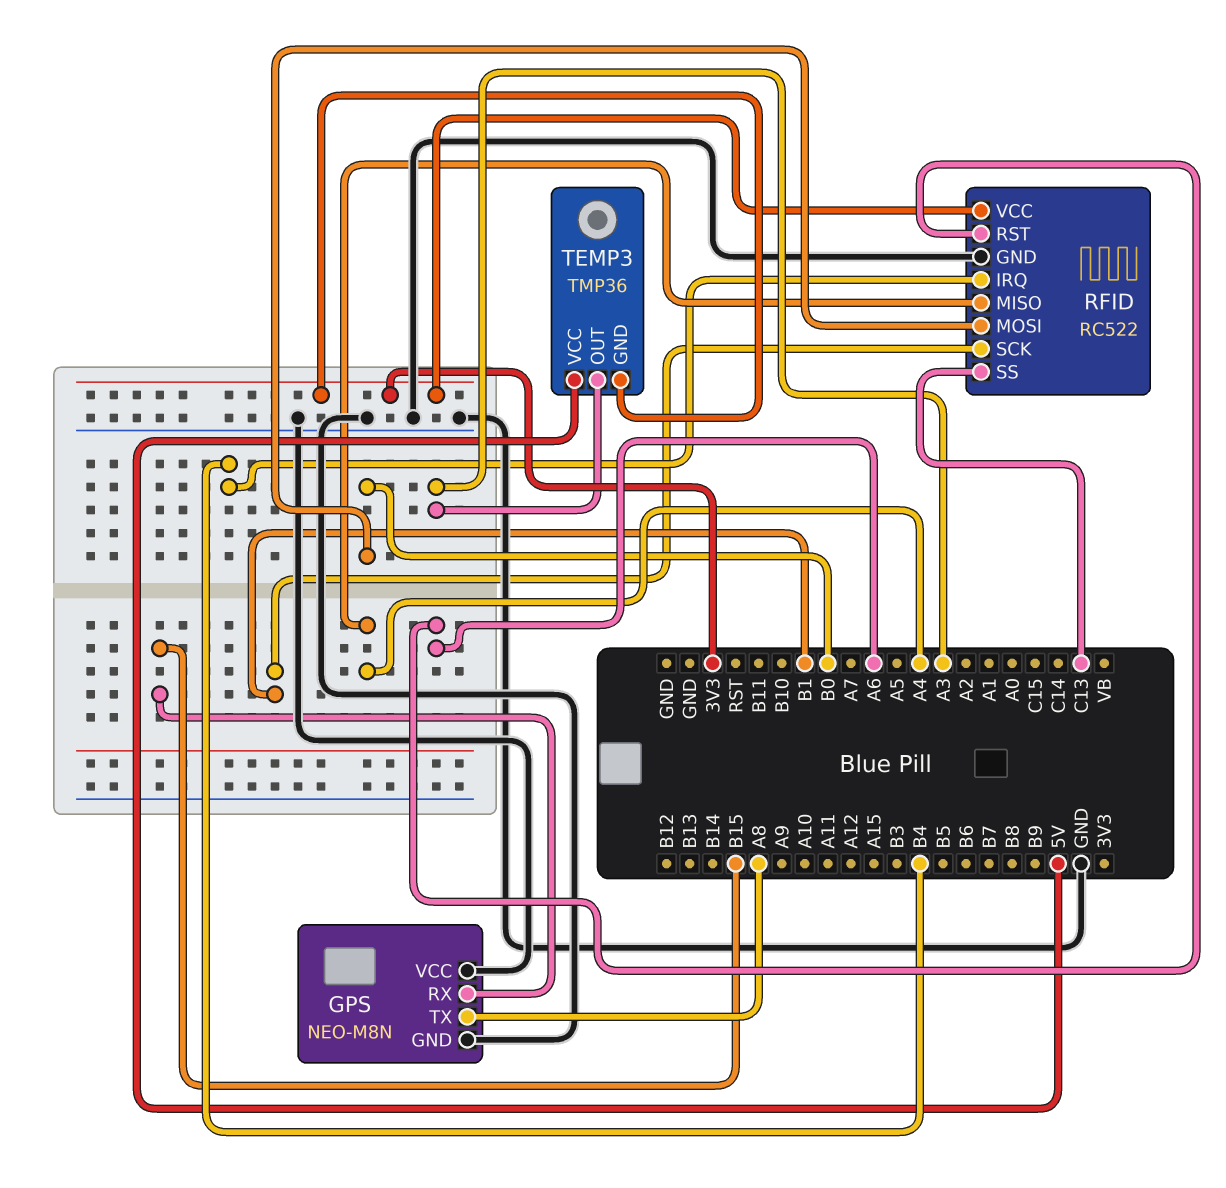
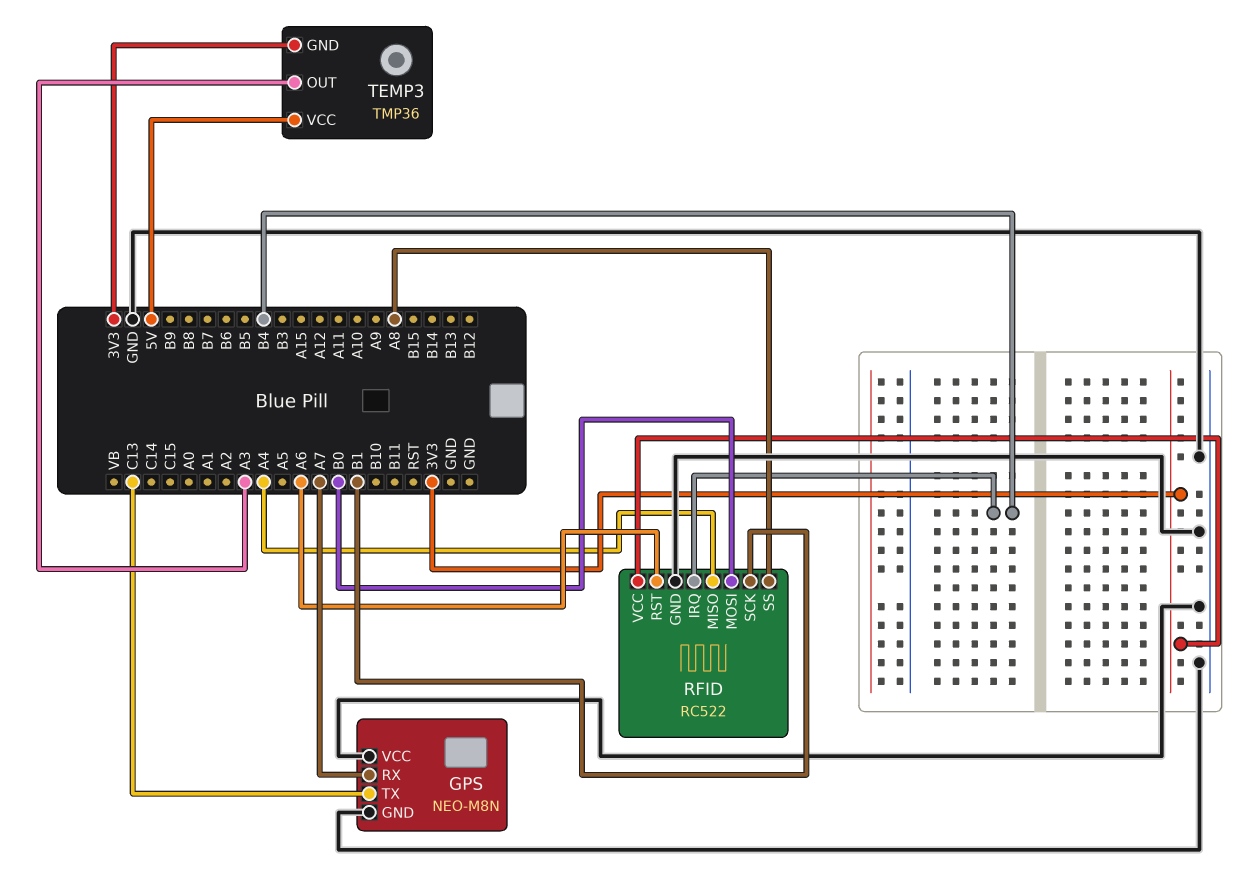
GPS pin RX: B15 -> A7
GPS pin TX: A8 -> C13
RFID pin SS: C13 -> A8

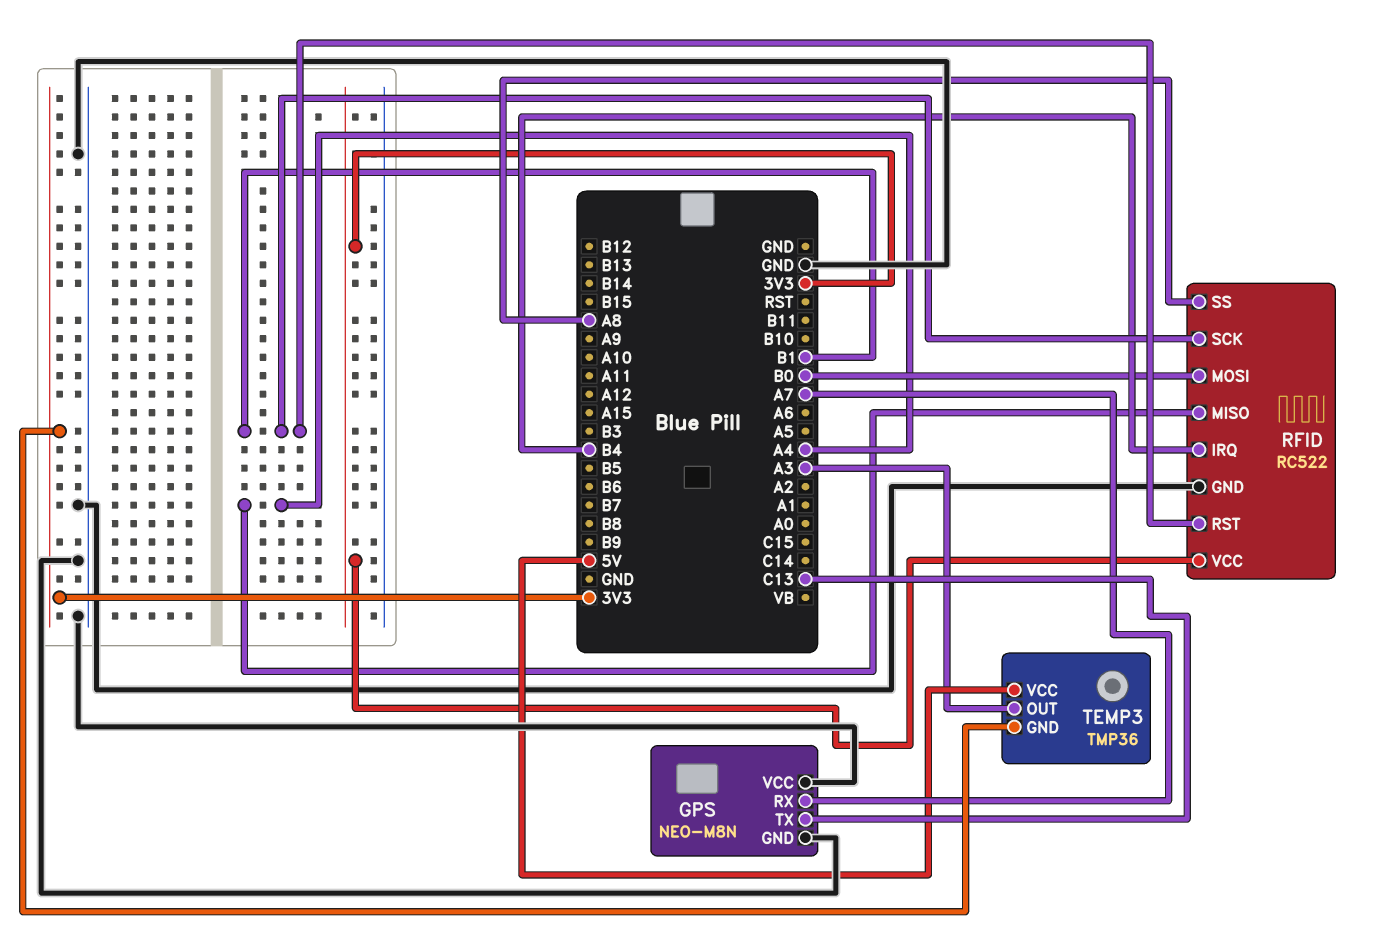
RFID pin RST: A6 -> B1

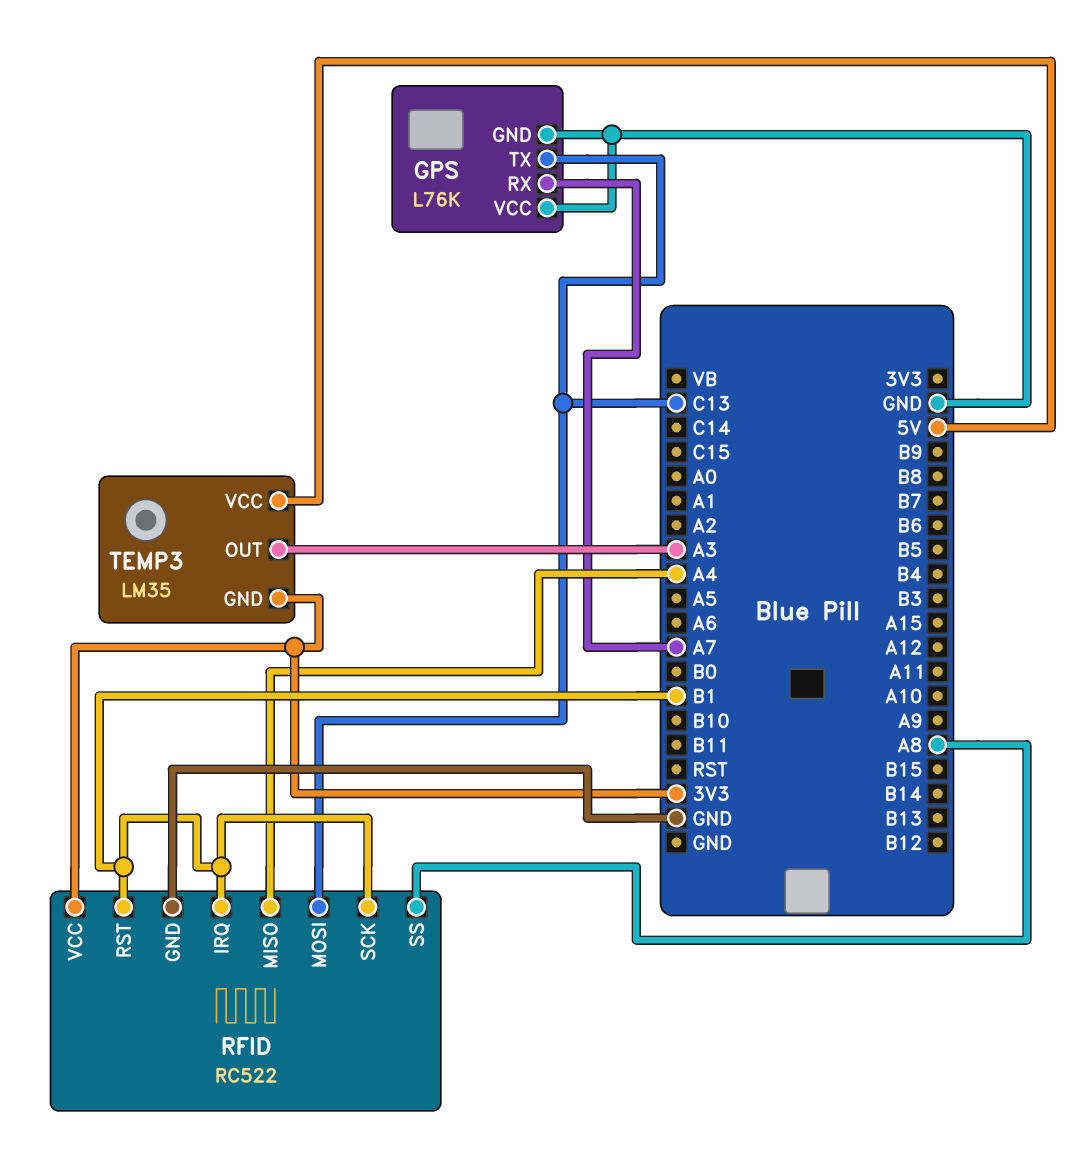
GPS: NEO-M8N -> L76K
RFID pin IRQ: B4 -> B1
RFID pin MOSI: B0 -> C13
TEMP3: TMP36 -> LM35

